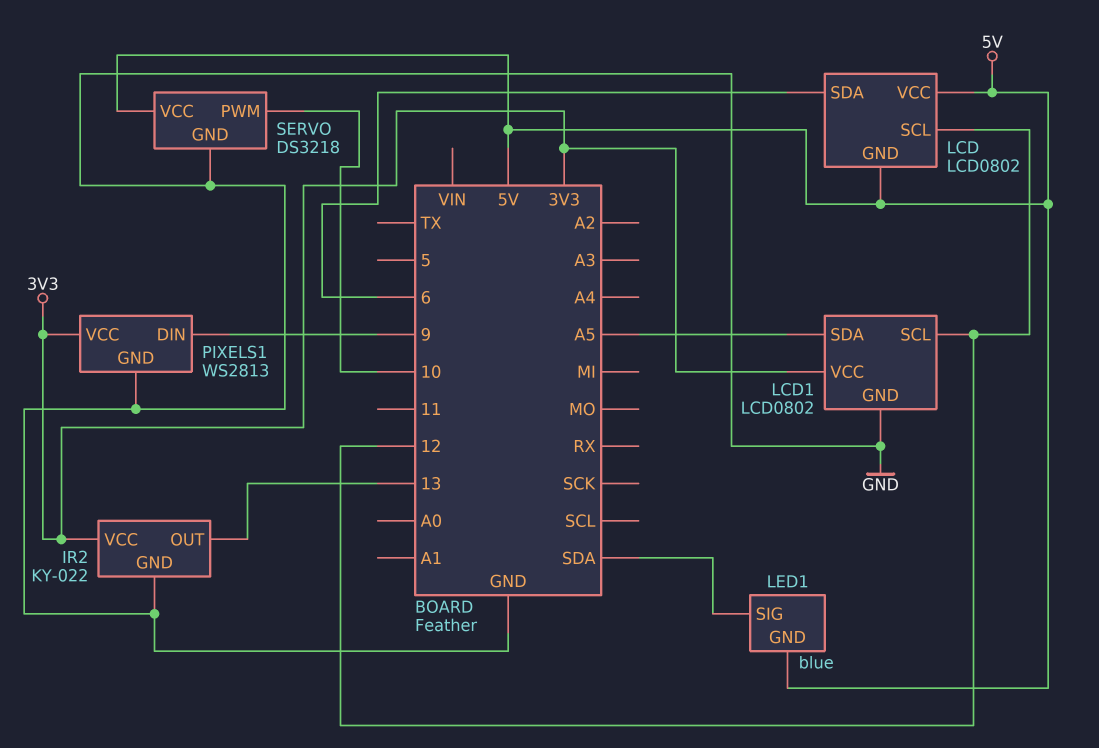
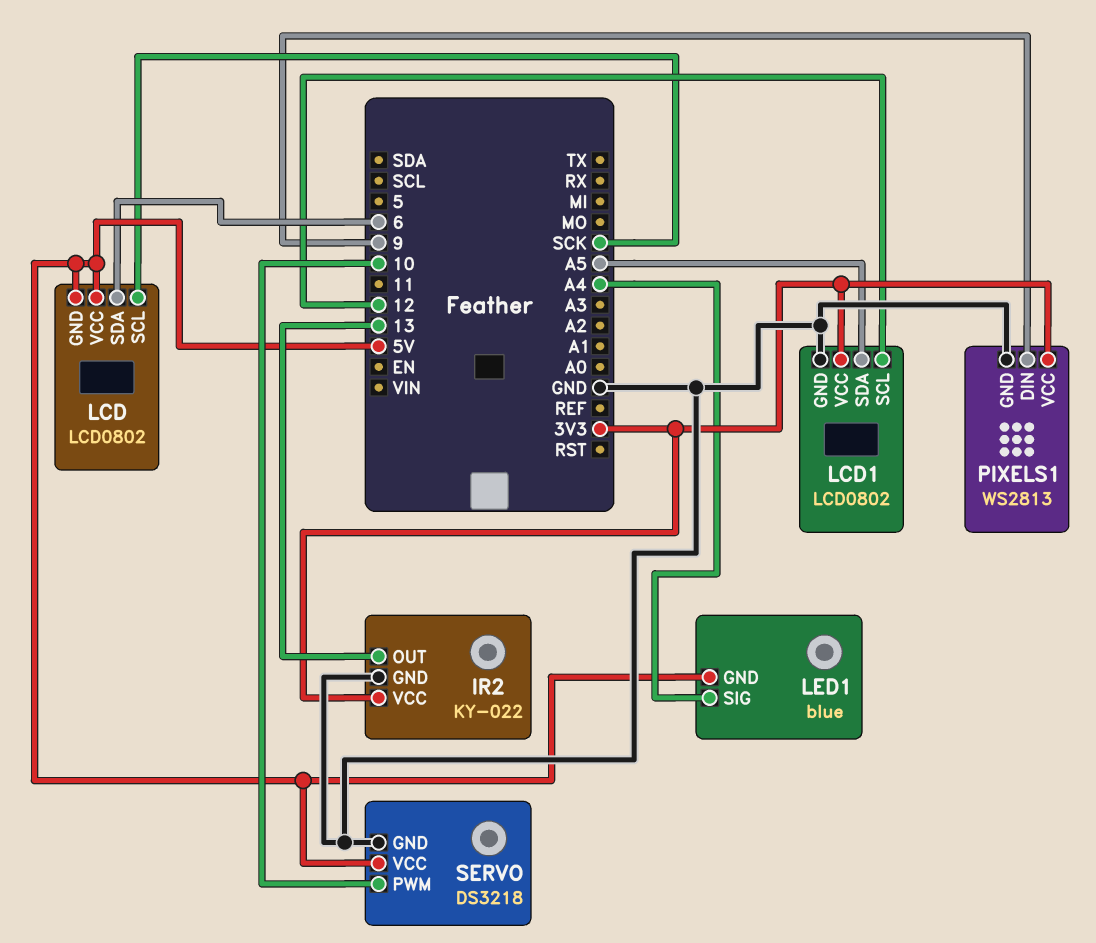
LCD pin SCL: 12 -> SCK
LED1 pin SIG: SDA -> A4

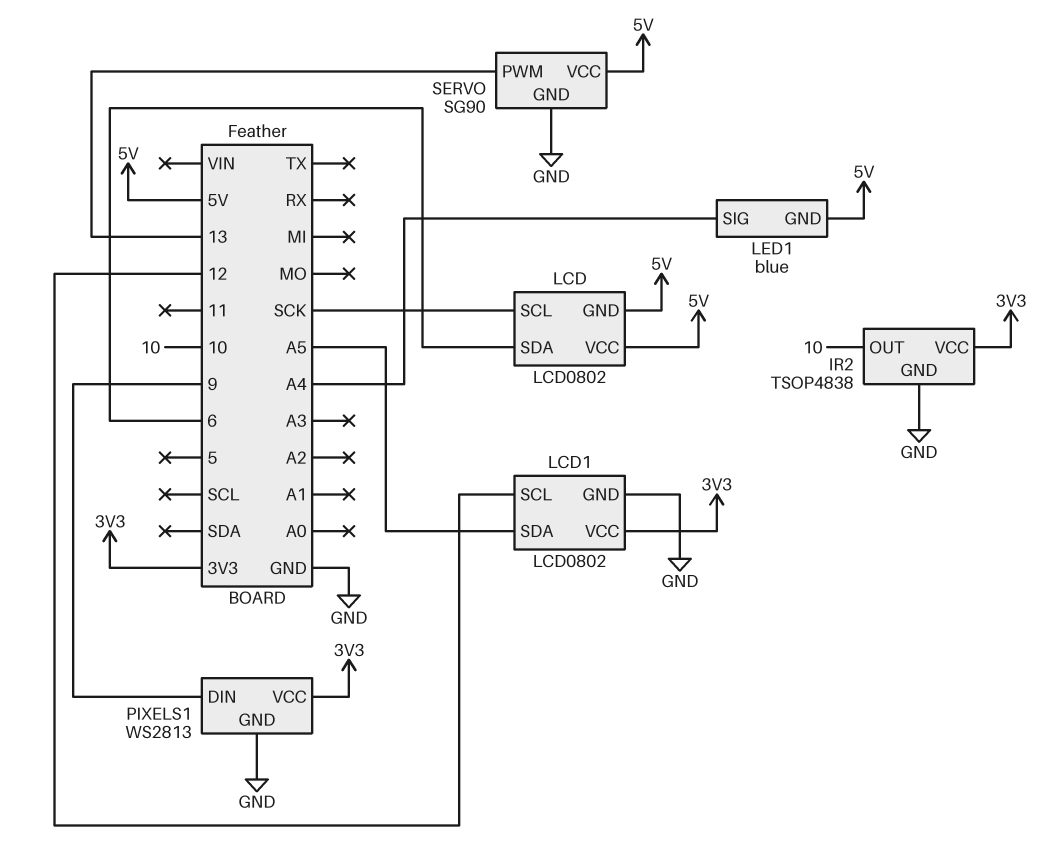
IR2: KY-022 -> TSOP4838
IR2 pin OUT: 13 -> 10
SERVO: DS3218 -> SG90
SERVO pin PWM: 10 -> 13

